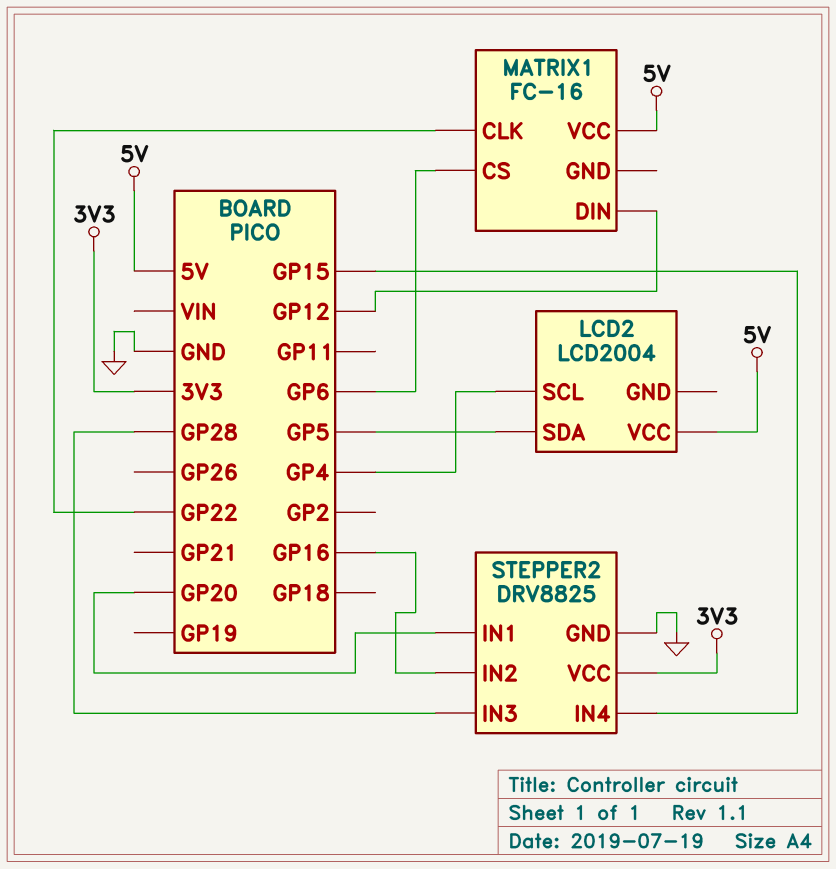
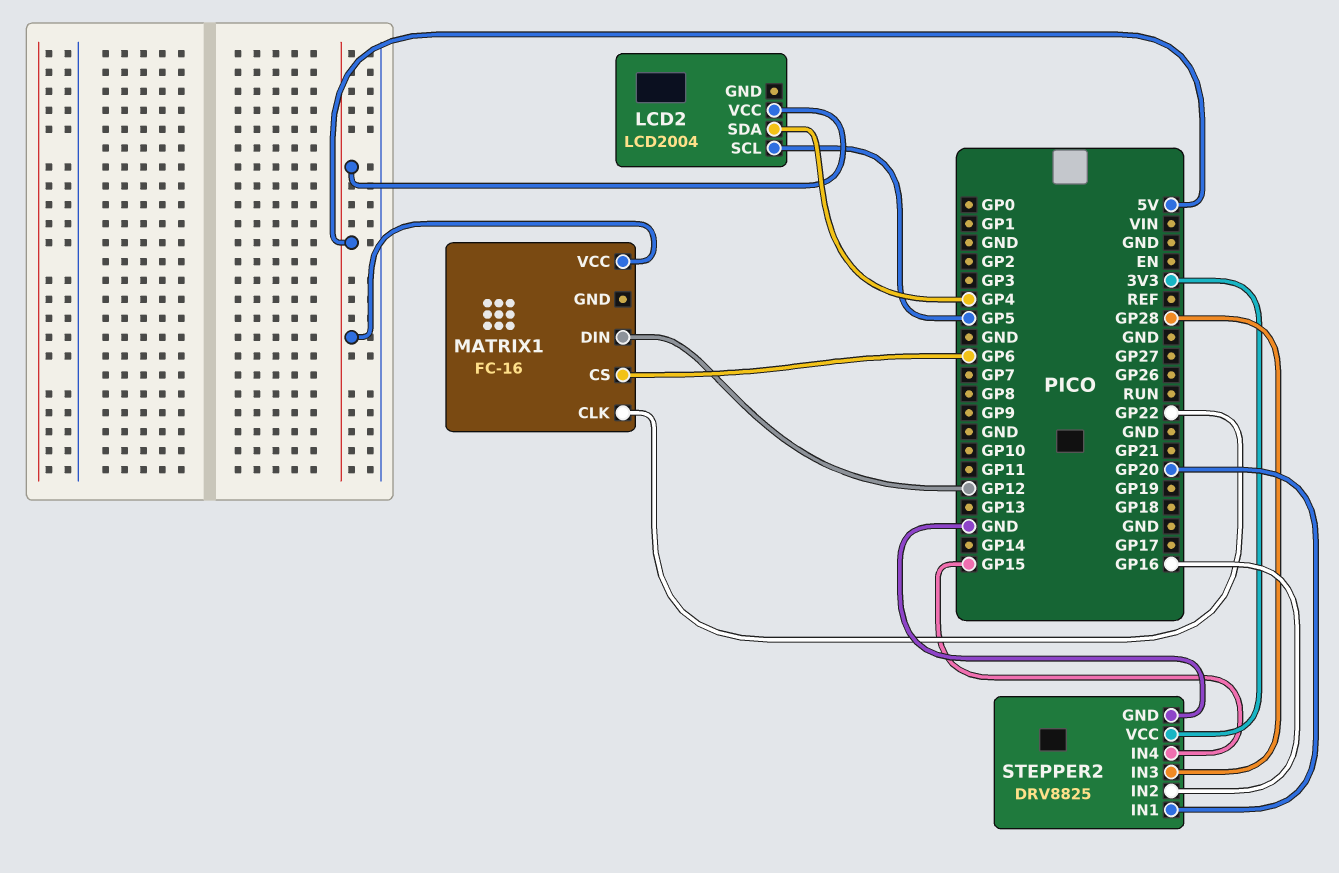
LCD2 pin SCL: GP4 -> GP5
LCD2 pin SDA: GP5 -> GP4

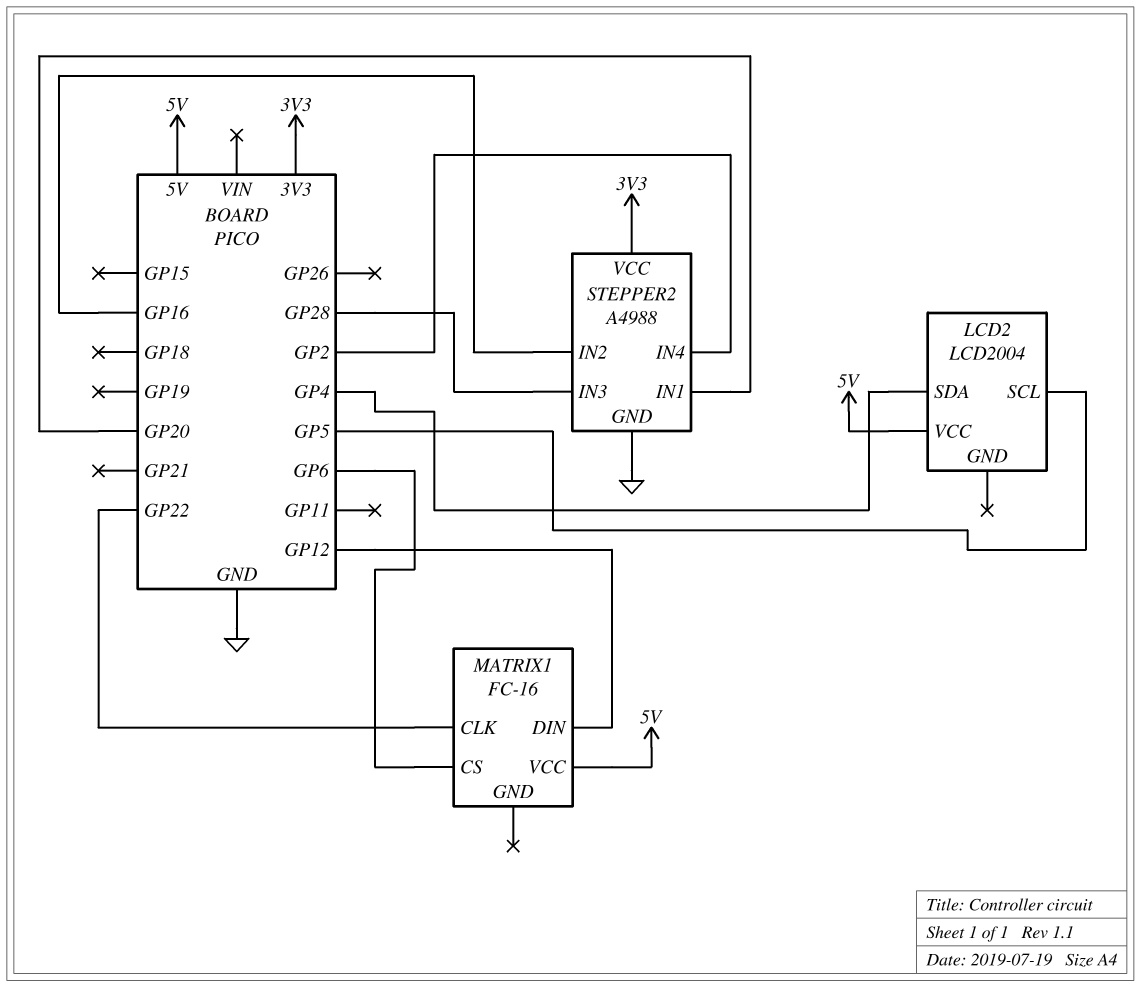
STEPPER2: DRV8825 -> A4988
STEPPER2 pin IN4: GP15 -> GP2

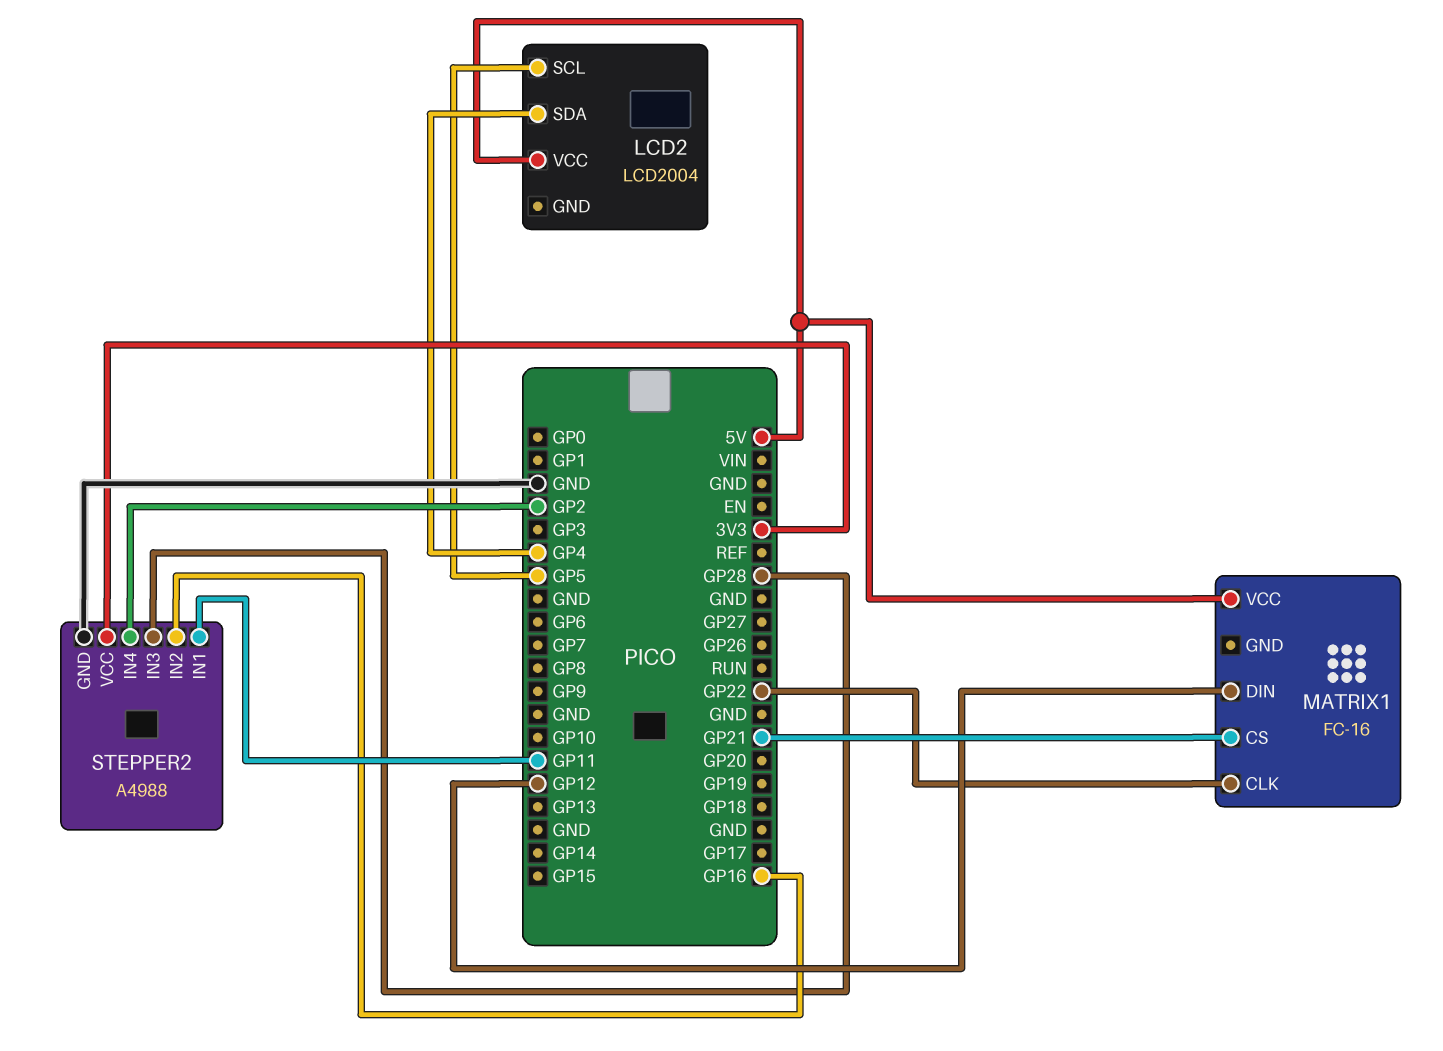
MATRIX1 pin CS: GP6 -> GP21
STEPPER2 pin IN1: GP20 -> GP11

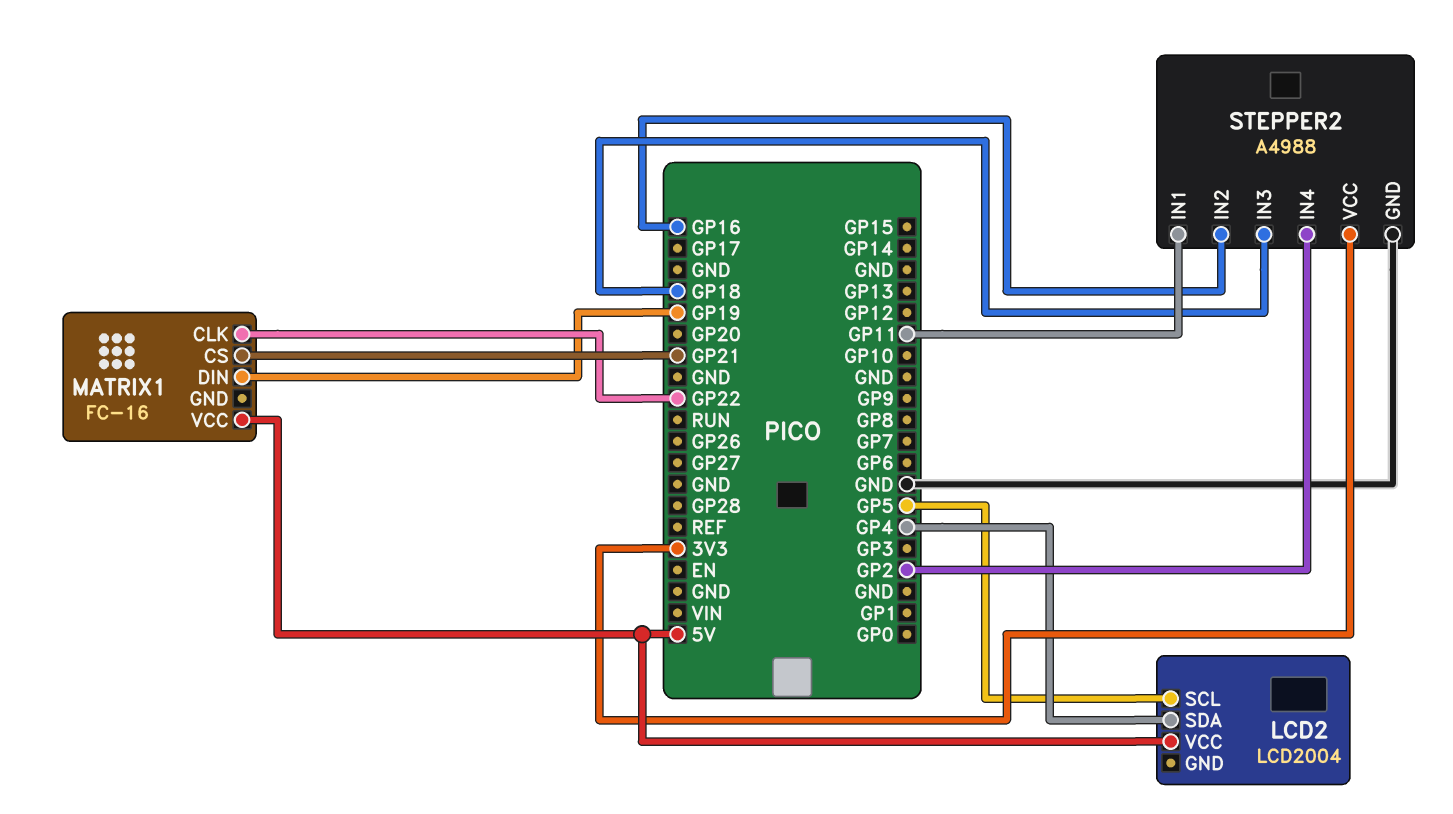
MATRIX1 pin DIN: GP12 -> GP19
STEPPER2 pin IN3: GP28 -> GP18

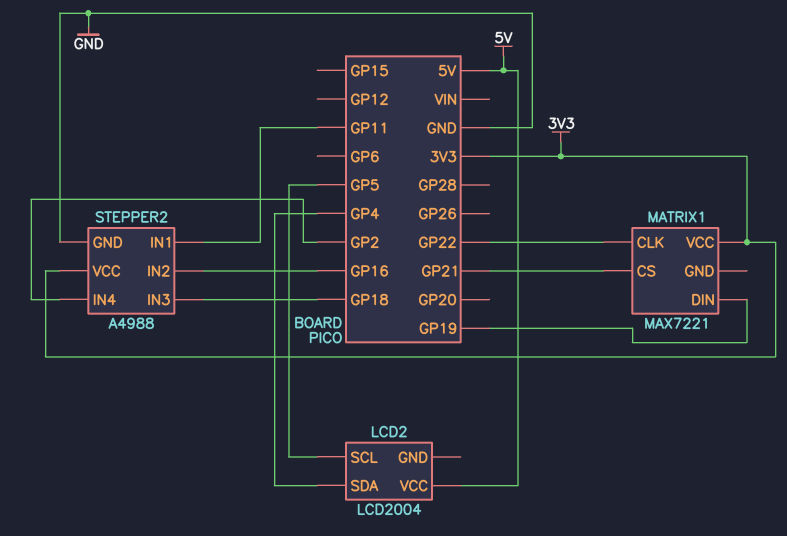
MATRIX1: FC-16 -> MAX7221
MATRIX1 pin VCC: 5V -> 3V3

